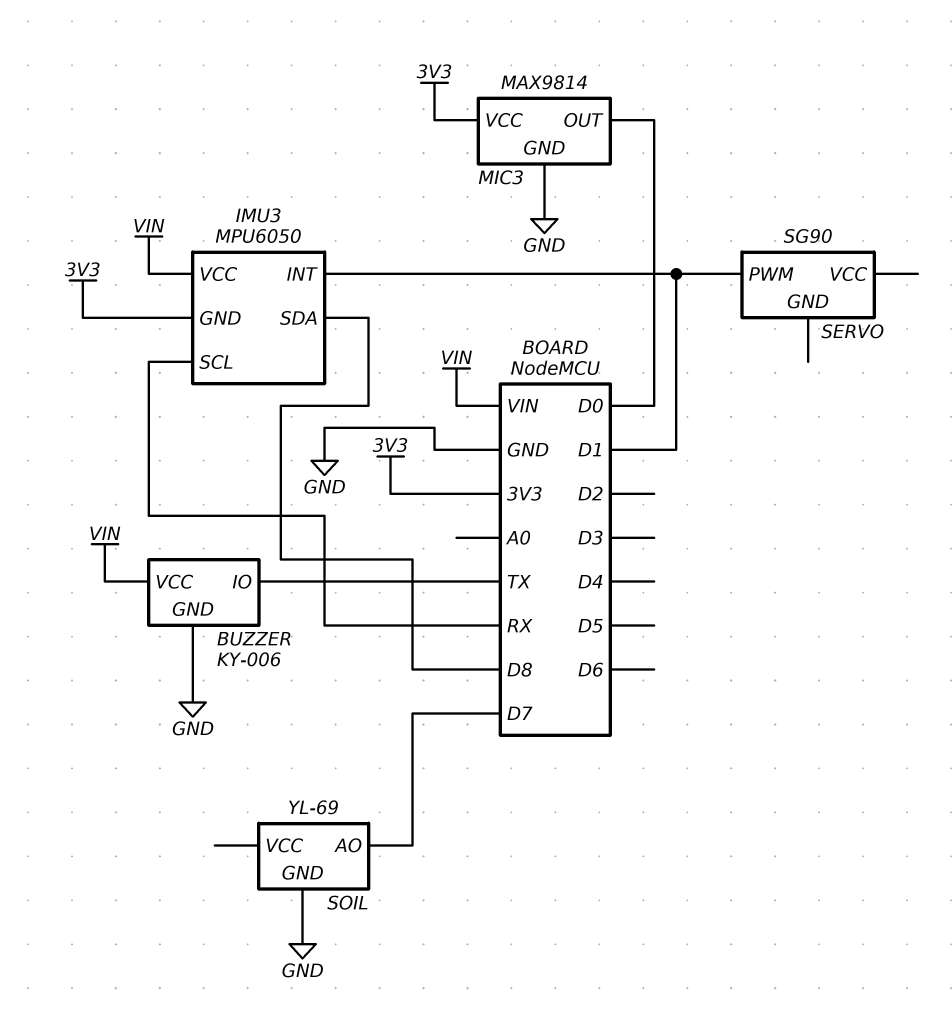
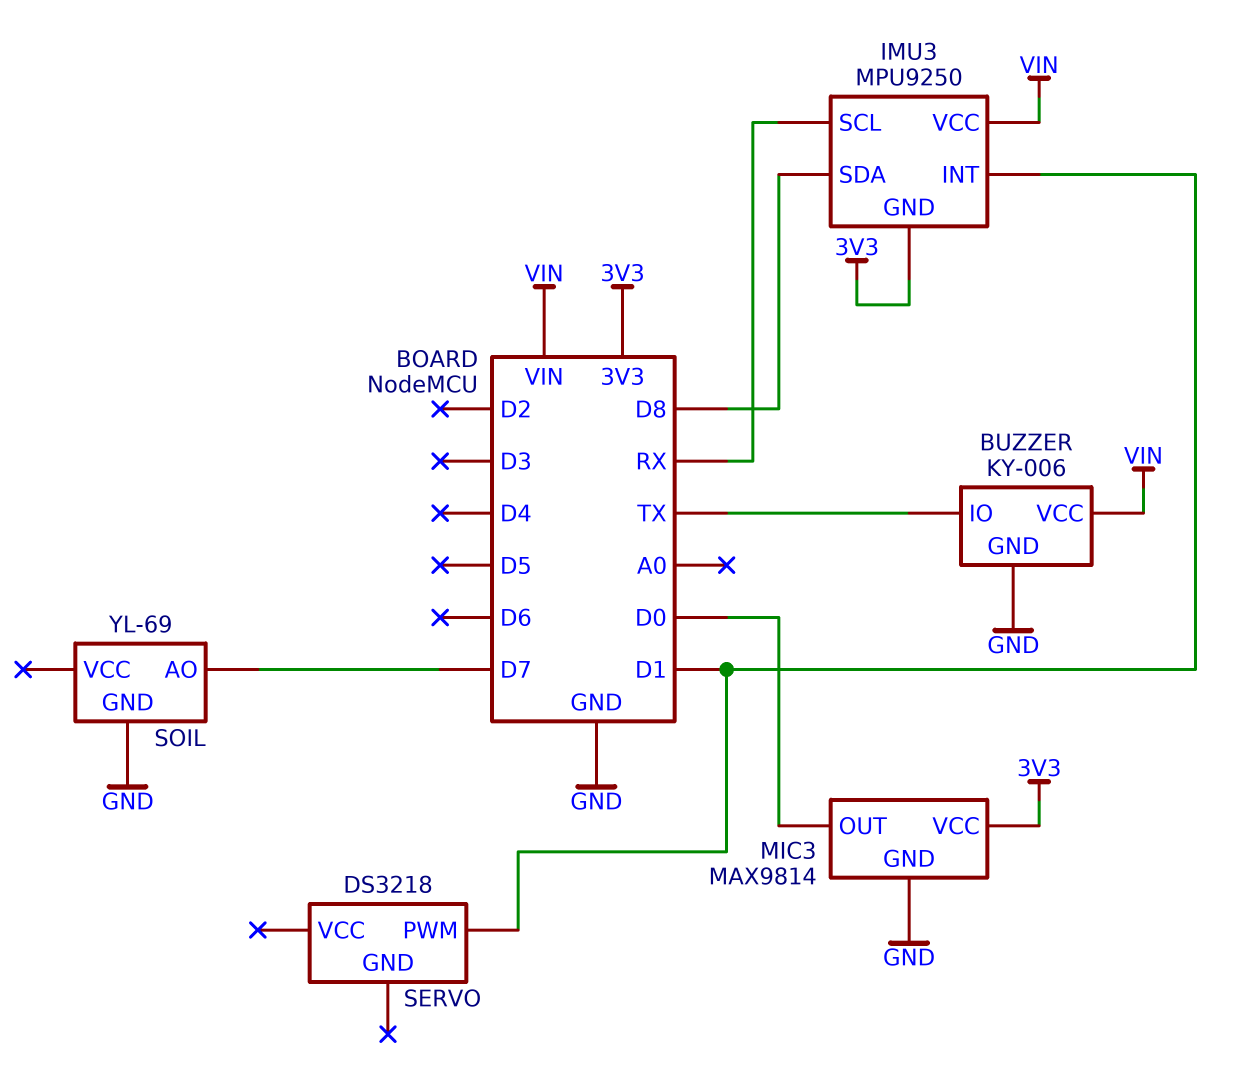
IMU3: MPU6050 -> MPU9250
SERVO: SG90 -> DS3218

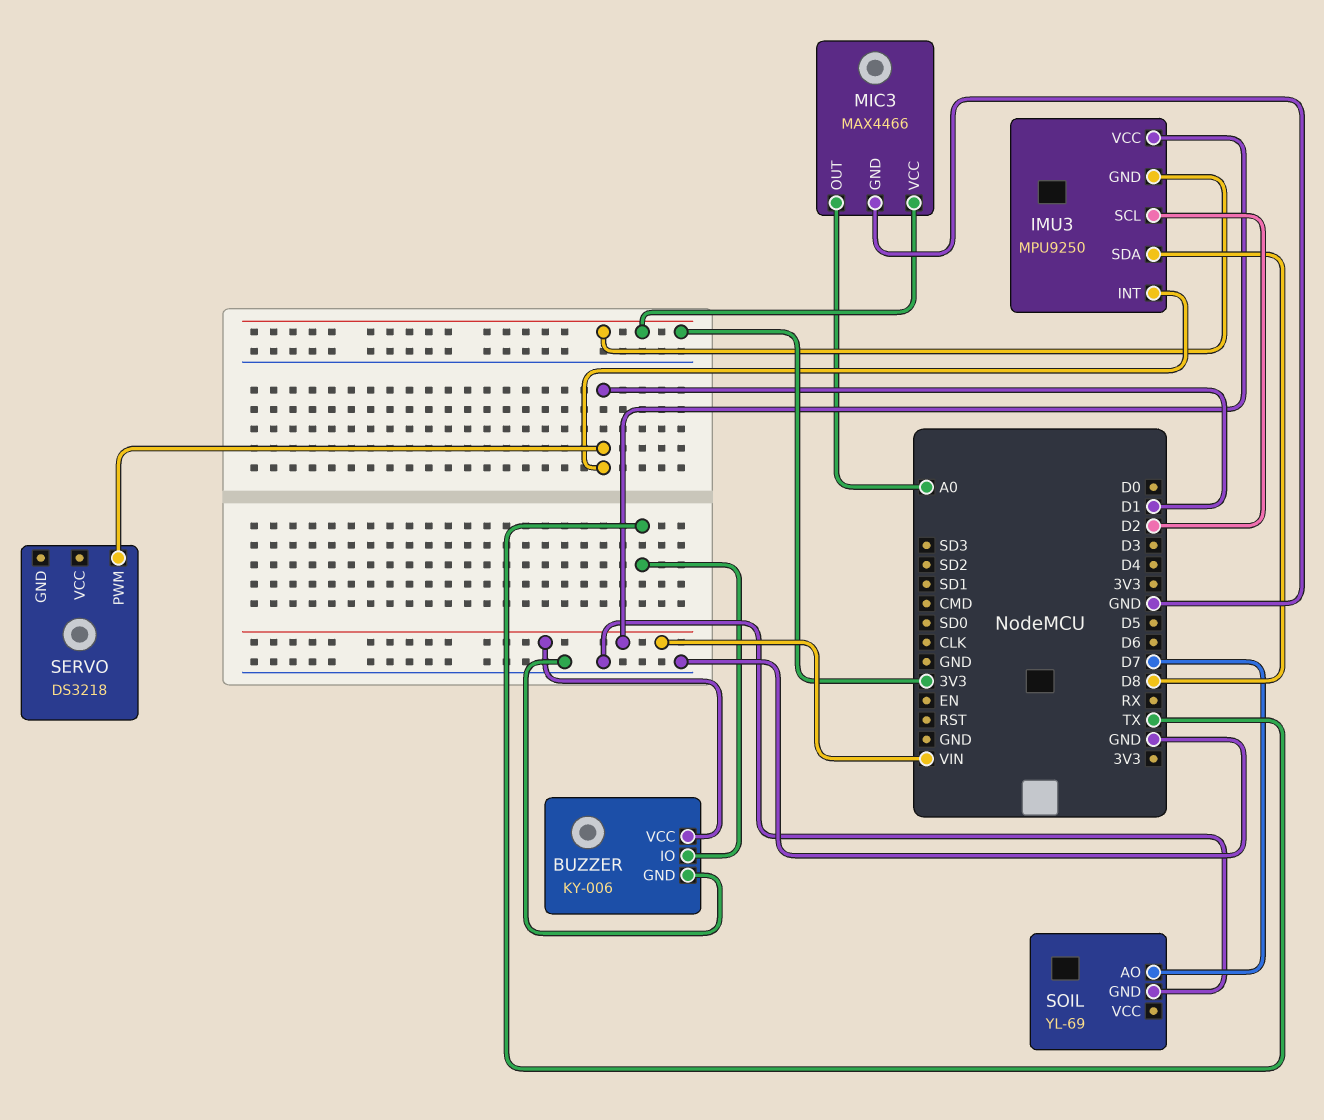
IMU3 pin SCL: RX -> D2
MIC3: MAX9814 -> MAX4466
MIC3 pin OUT: D0 -> A0

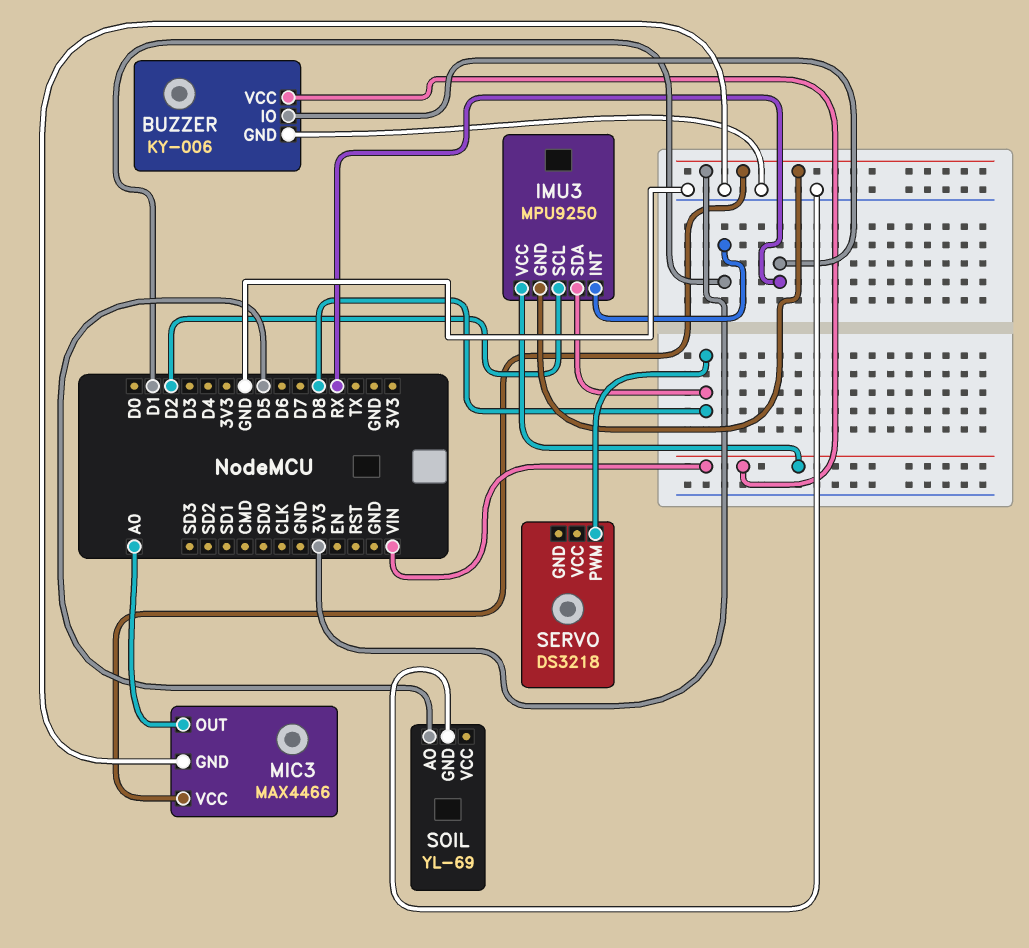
BUZZER pin IO: TX -> RX
SERVO pin PWM: D1 -> D8
SOIL pin AO: D7 -> D5

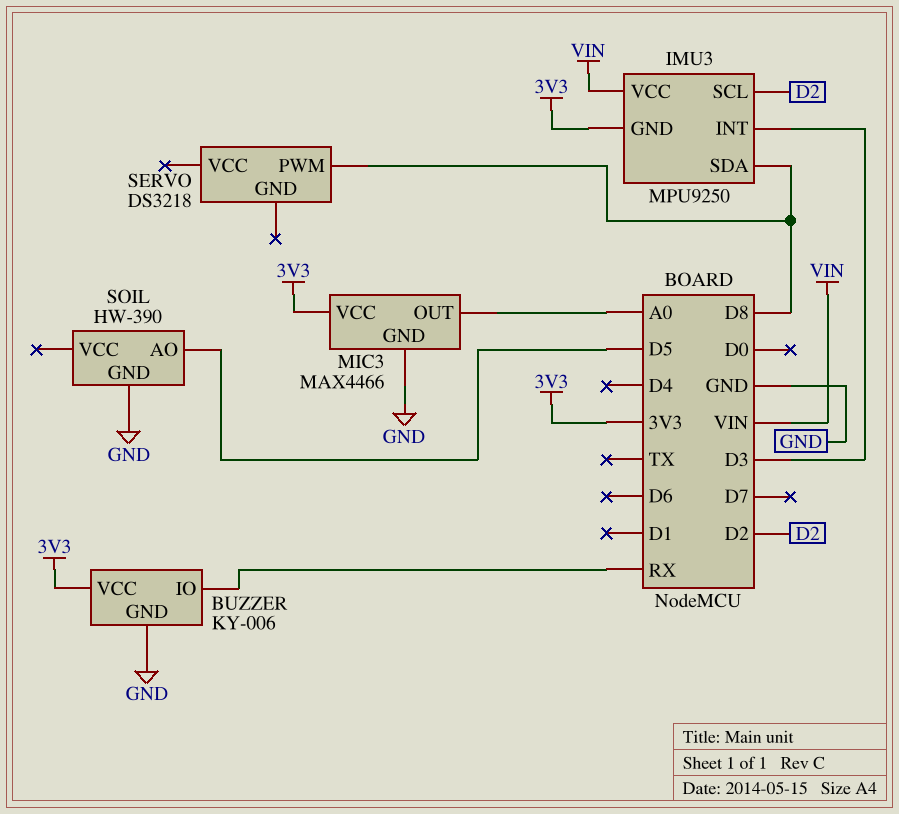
BUZZER pin VCC: VIN -> 3V3
IMU3 pin INT: D1 -> D3
SOIL: YL-69 -> HW-390

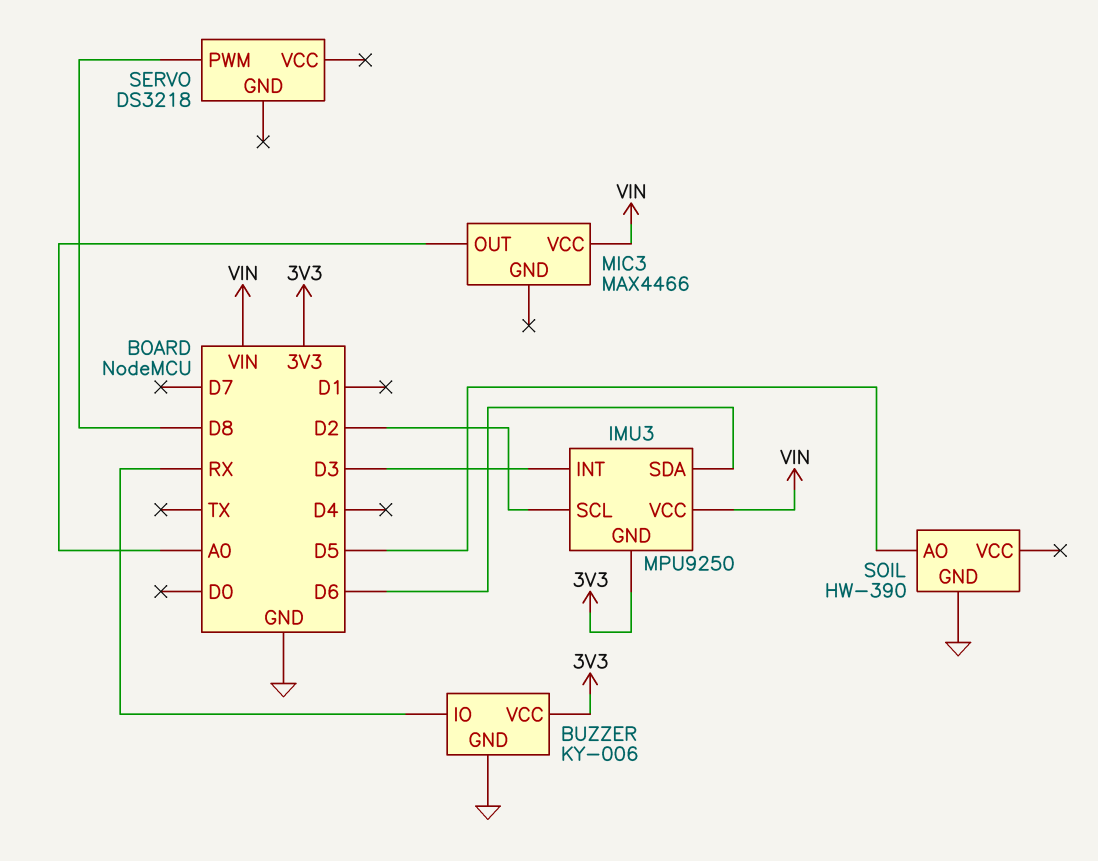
IMU3 pin SDA: D8 -> D6
MIC3 pin GND: GND -> none
MIC3 pin VCC: 3V3 -> VIN

